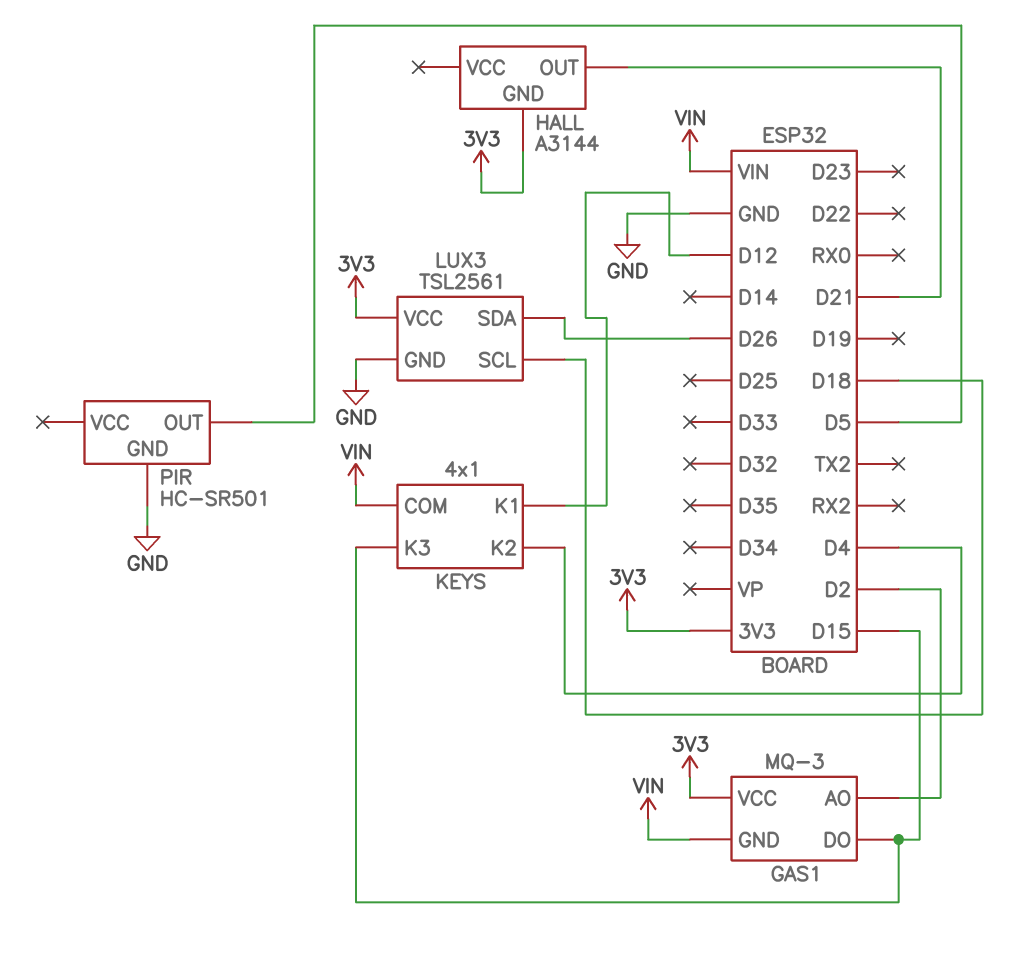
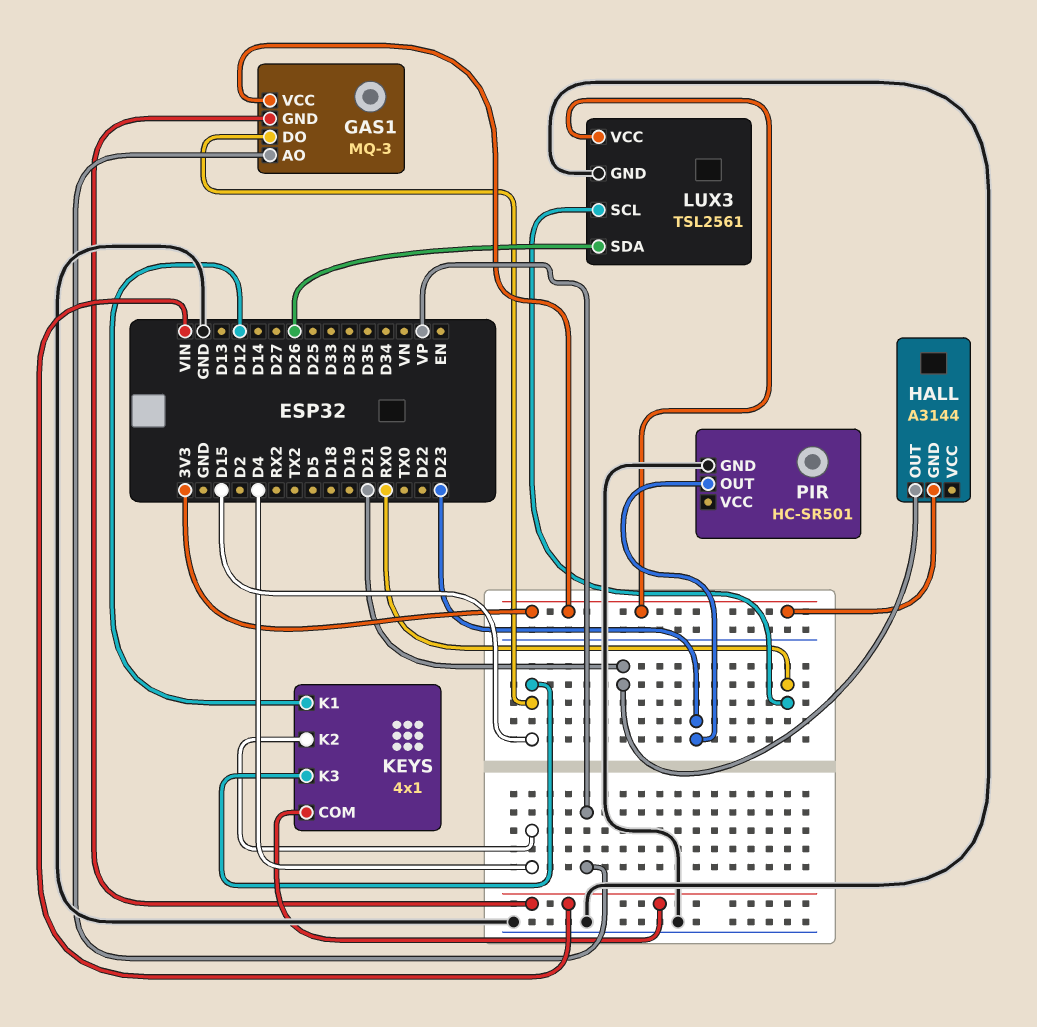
GAS1 pin AO: D2 -> VP
LUX3 pin SCL: D18 -> RX0
PIR pin OUT: D5 -> D23

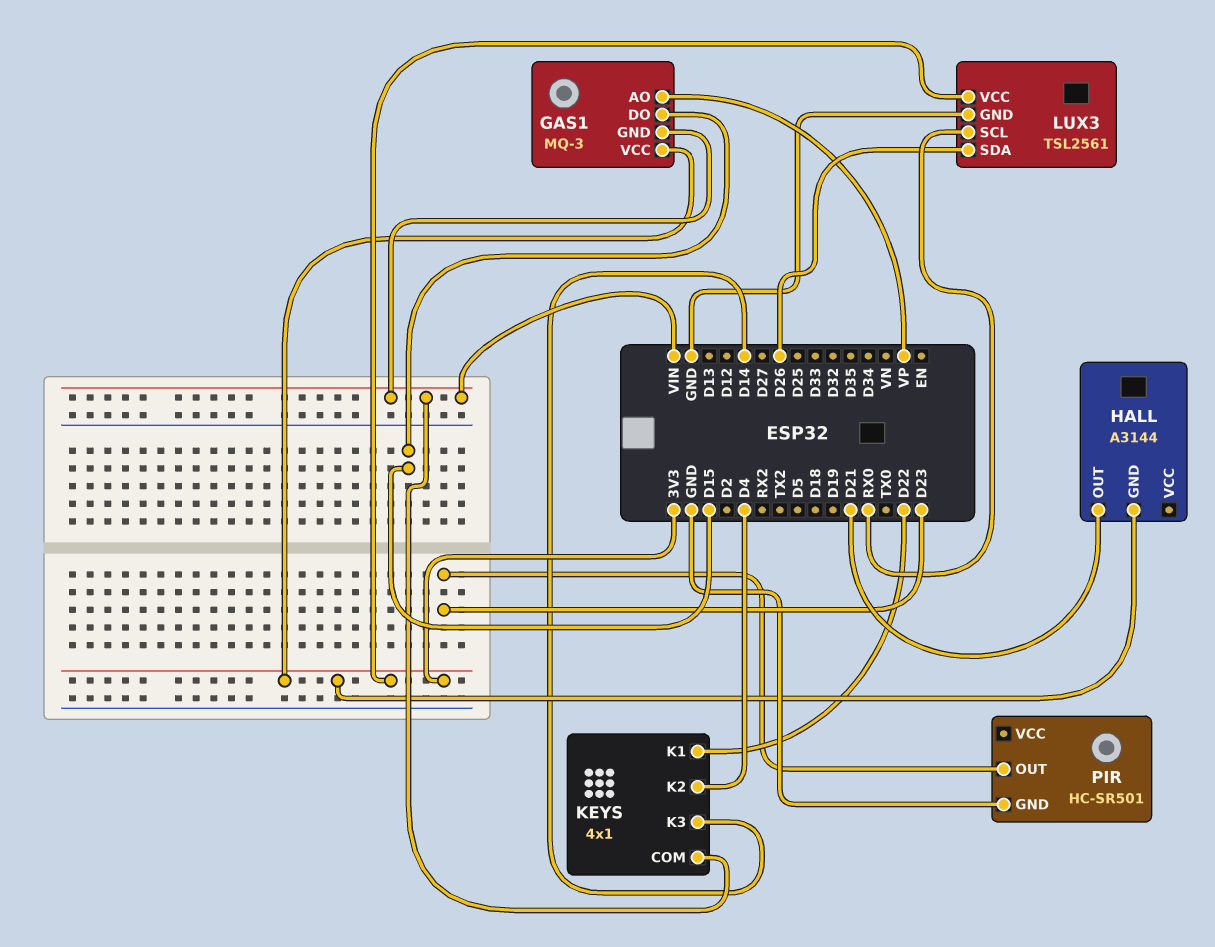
KEYS pin K1: D12 -> D22
KEYS pin K3: D15 -> D14

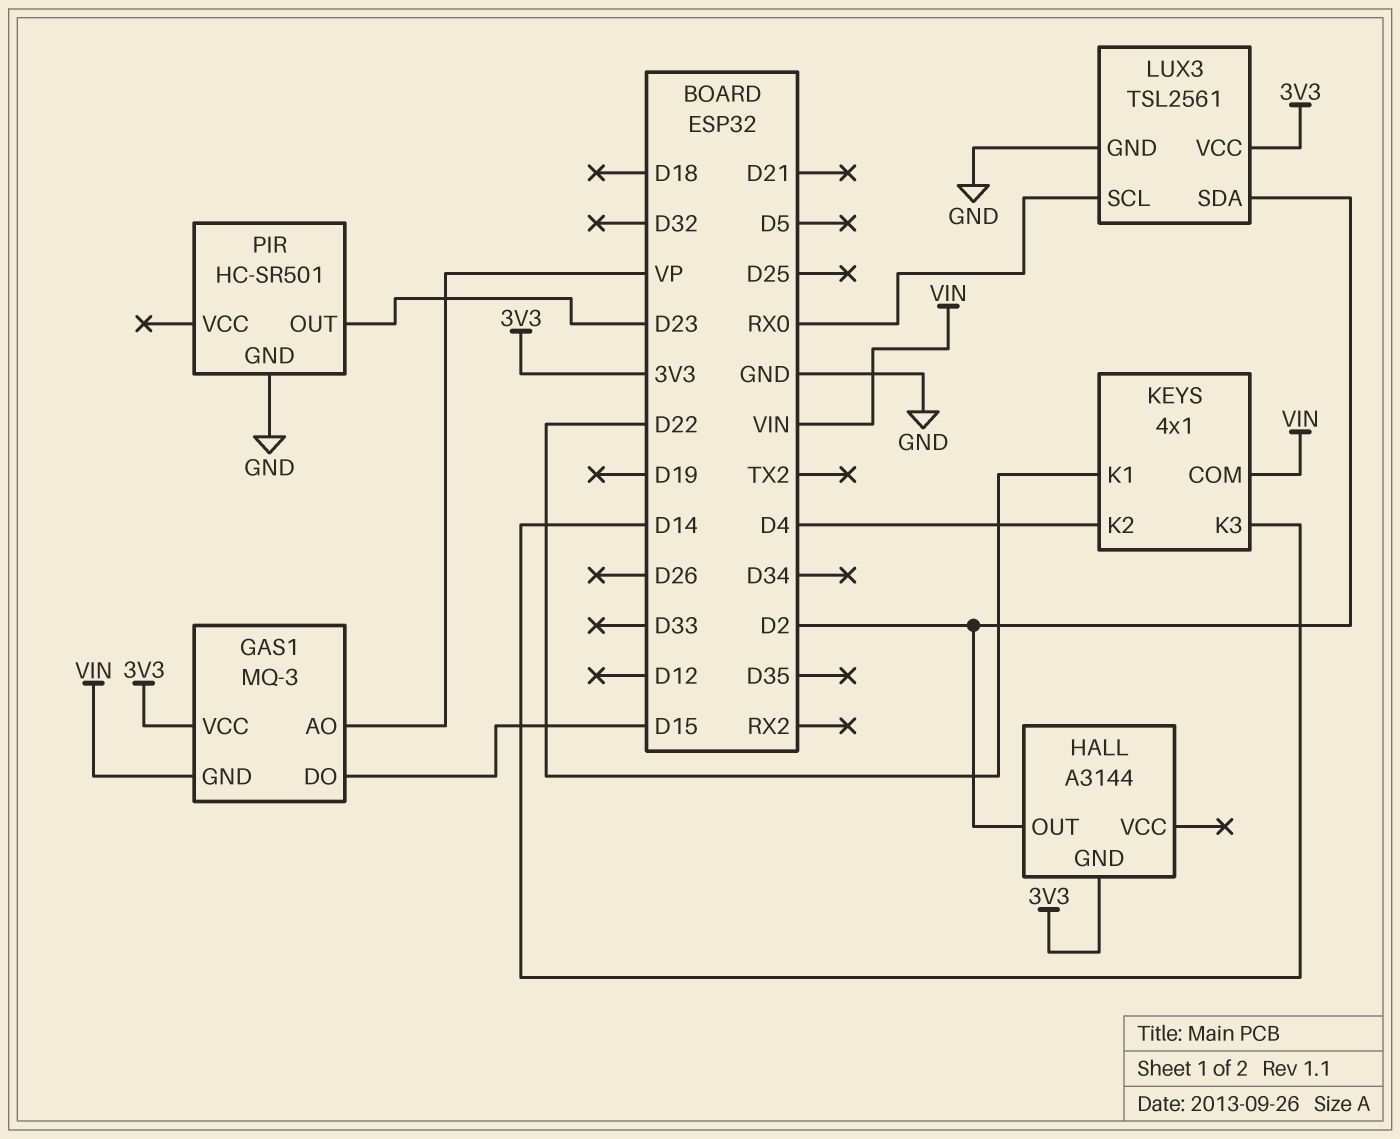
HALL pin OUT: D21 -> D2
LUX3 pin SDA: D26 -> D2

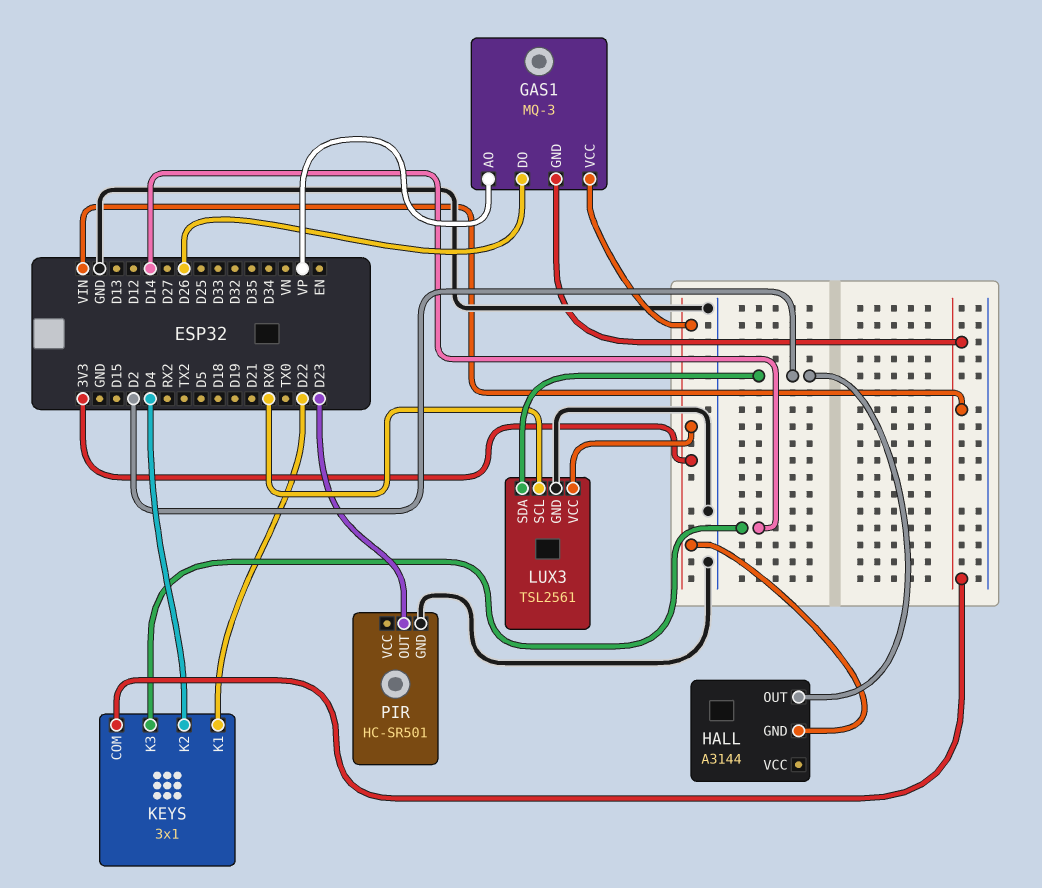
GAS1 pin DO: D15 -> D26
KEYS: 4x1 -> 3x1

